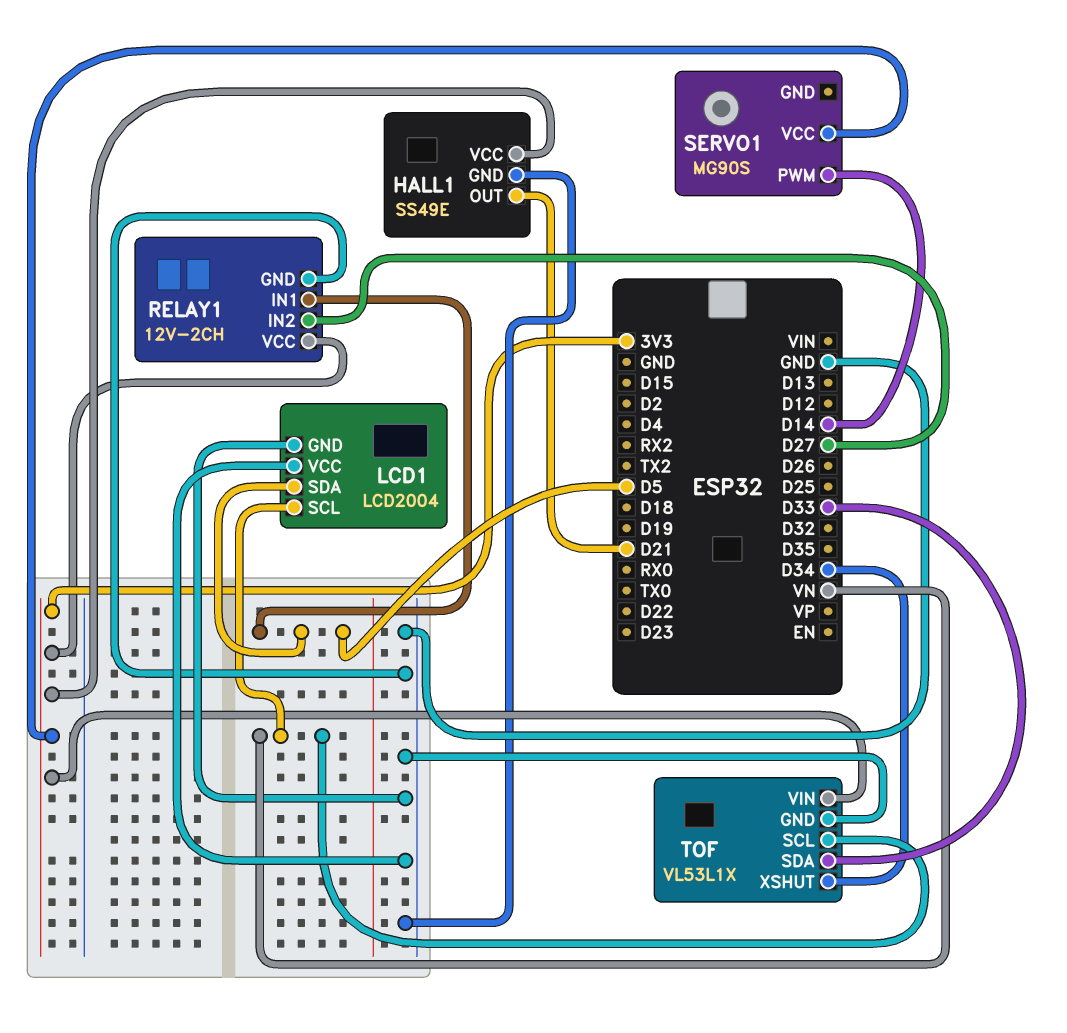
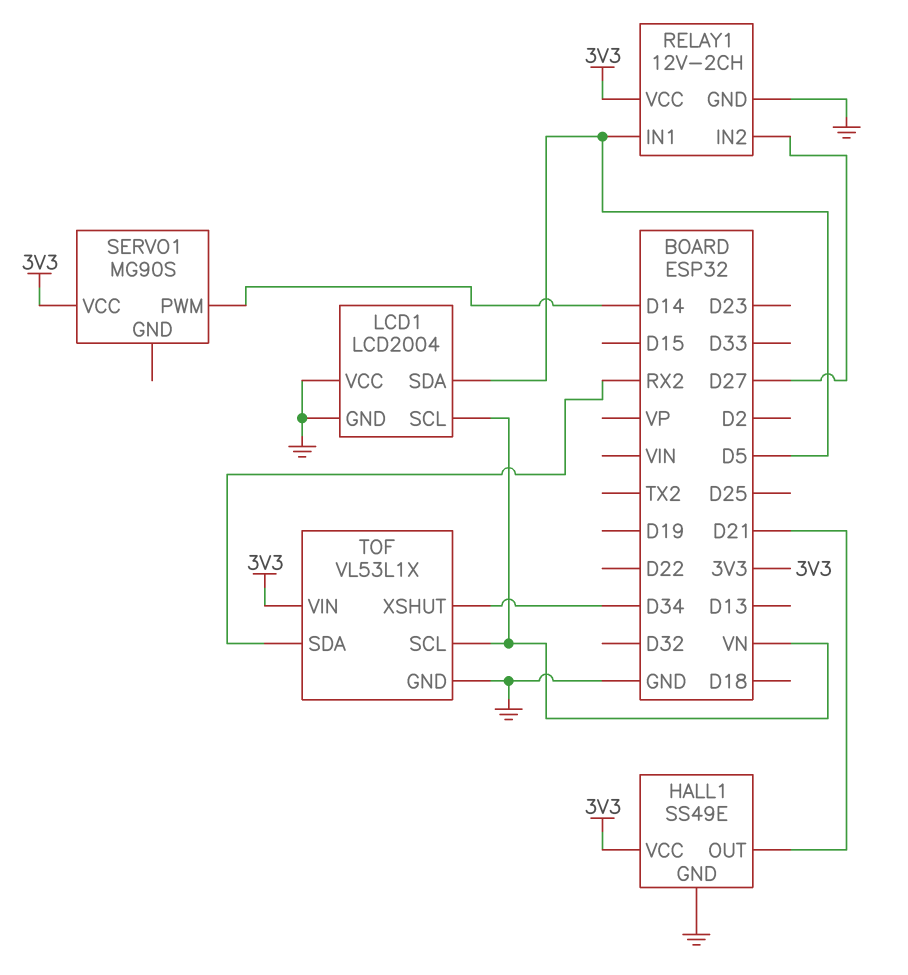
TOF pin SDA: D33 -> RX2

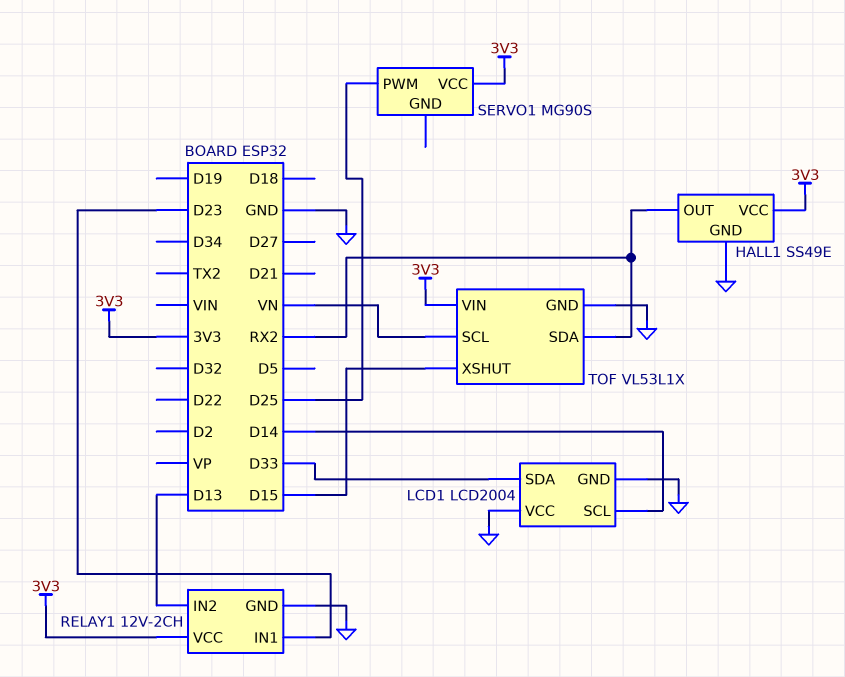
HALL1 pin OUT: D21 -> RX2
LCD1 pin SCL: VN -> D14
LCD1 pin SDA: D5 -> D33
RELAY1 pin IN1: D5 -> D23
RELAY1 pin IN2: D27 -> D13
SERVO1 pin PWM: D14 -> D25
TOF pin XSHUT: D34 -> D15

